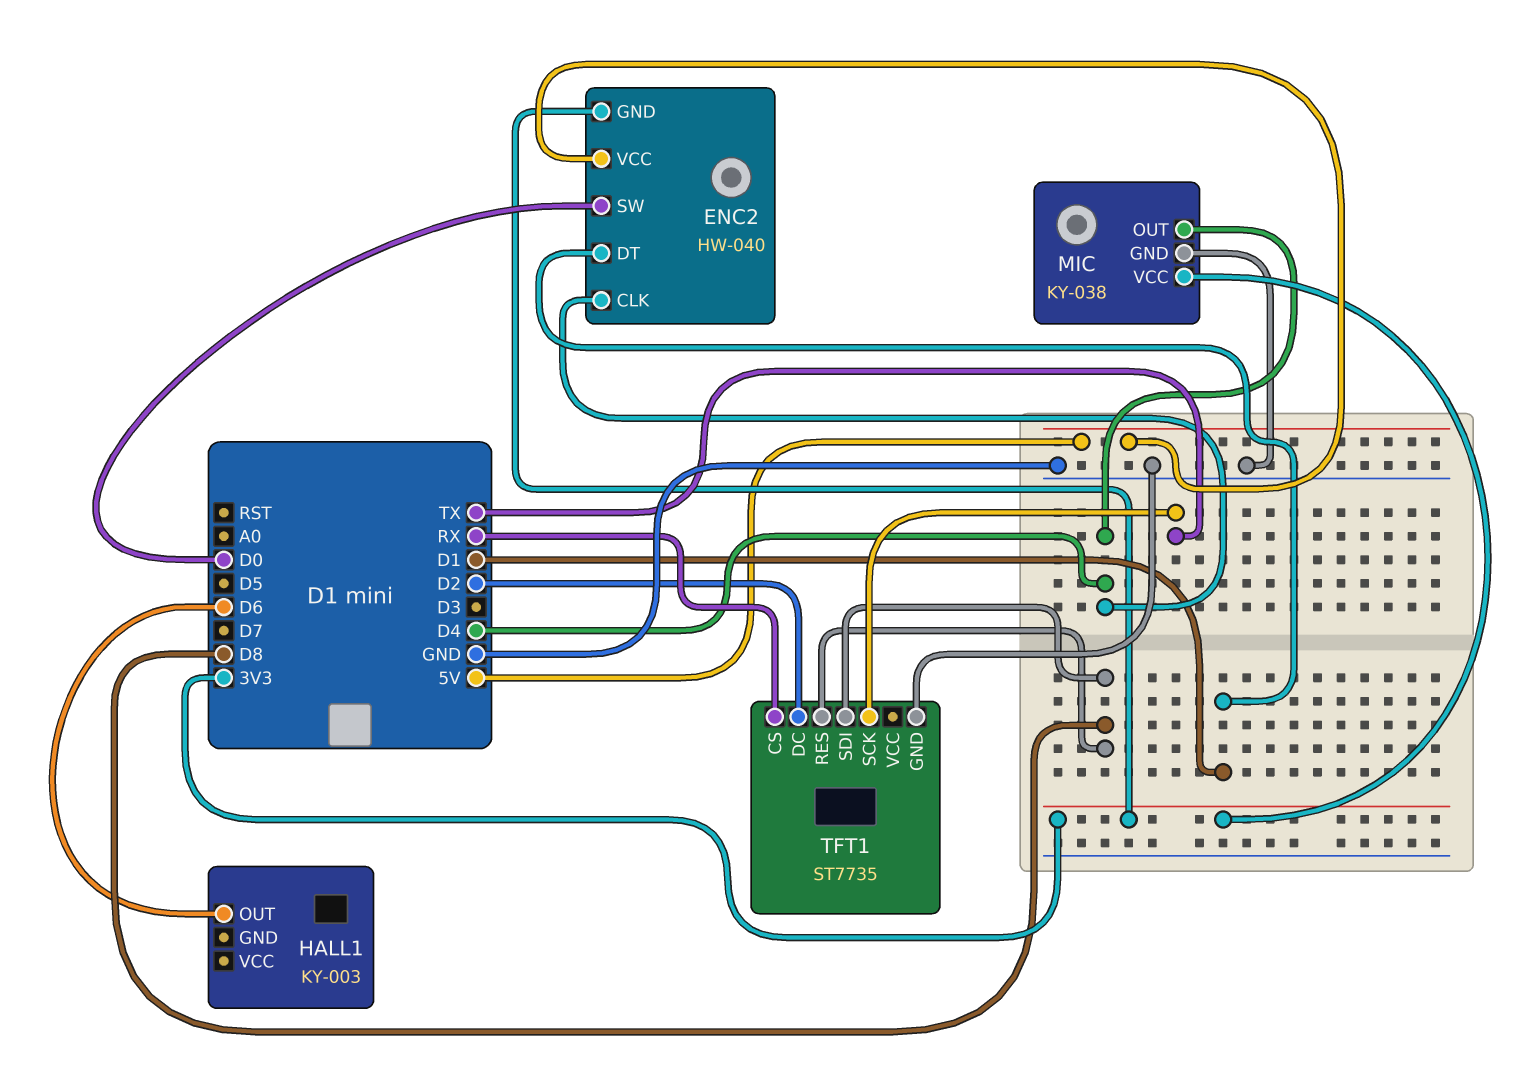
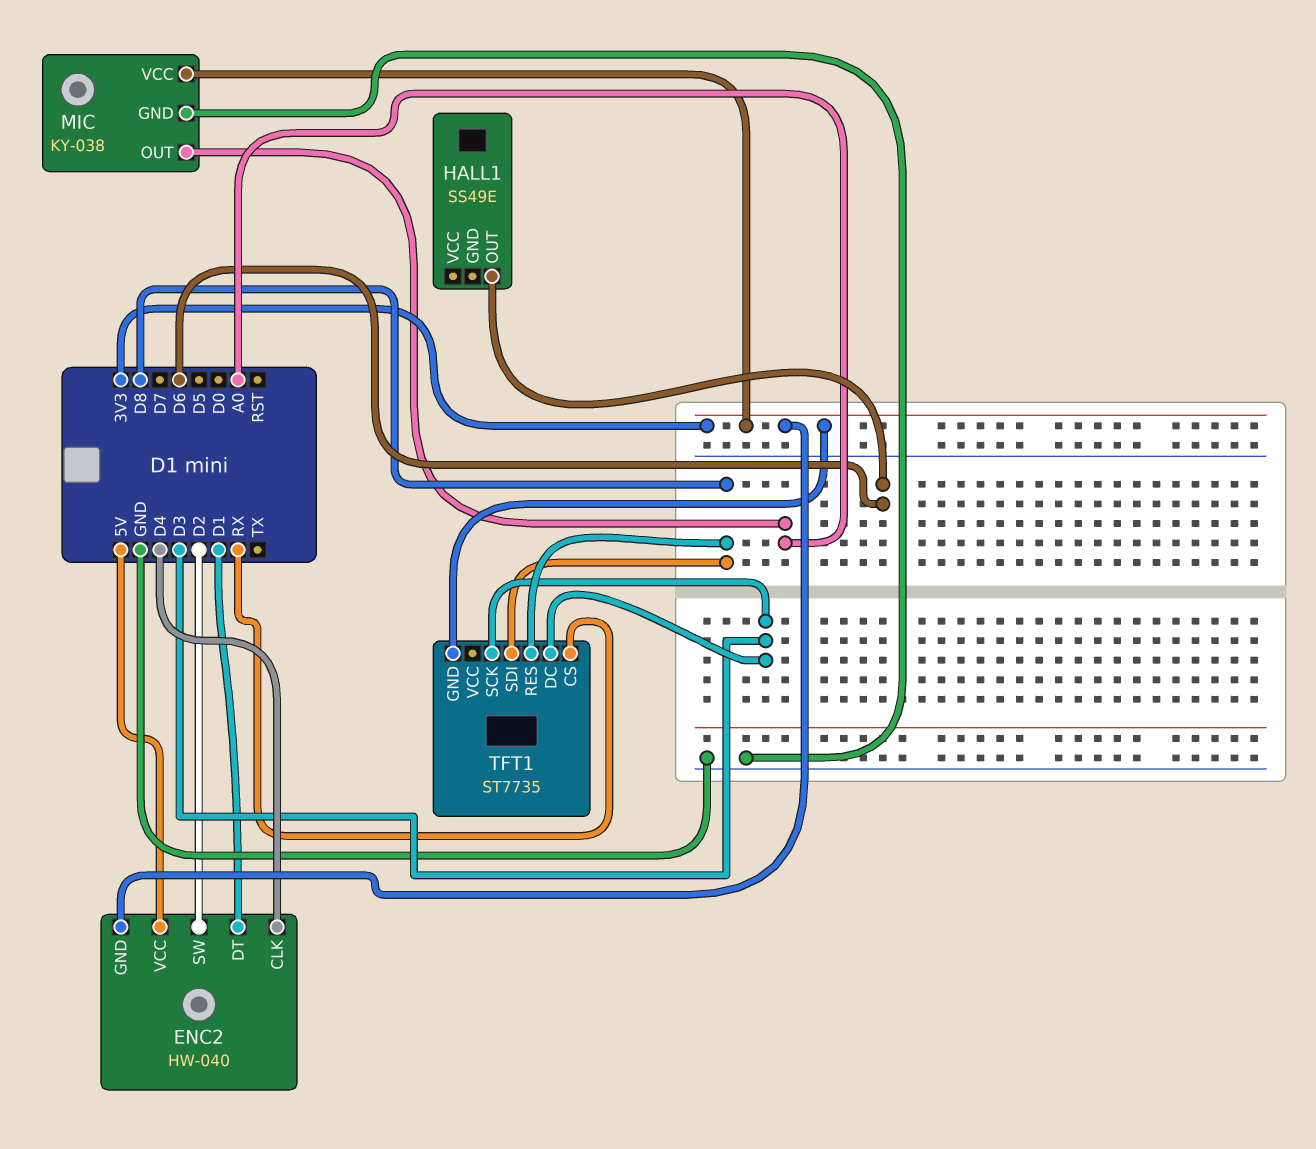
ENC2 pin SW: D0 -> D2
HALL1: KY-003 -> SS49E
MIC pin OUT: D4 -> A0
TFT1 pin DC: D2 -> D3
TFT1 pin GND: GND -> 3V3
TFT1 pin SCK: TX -> D3

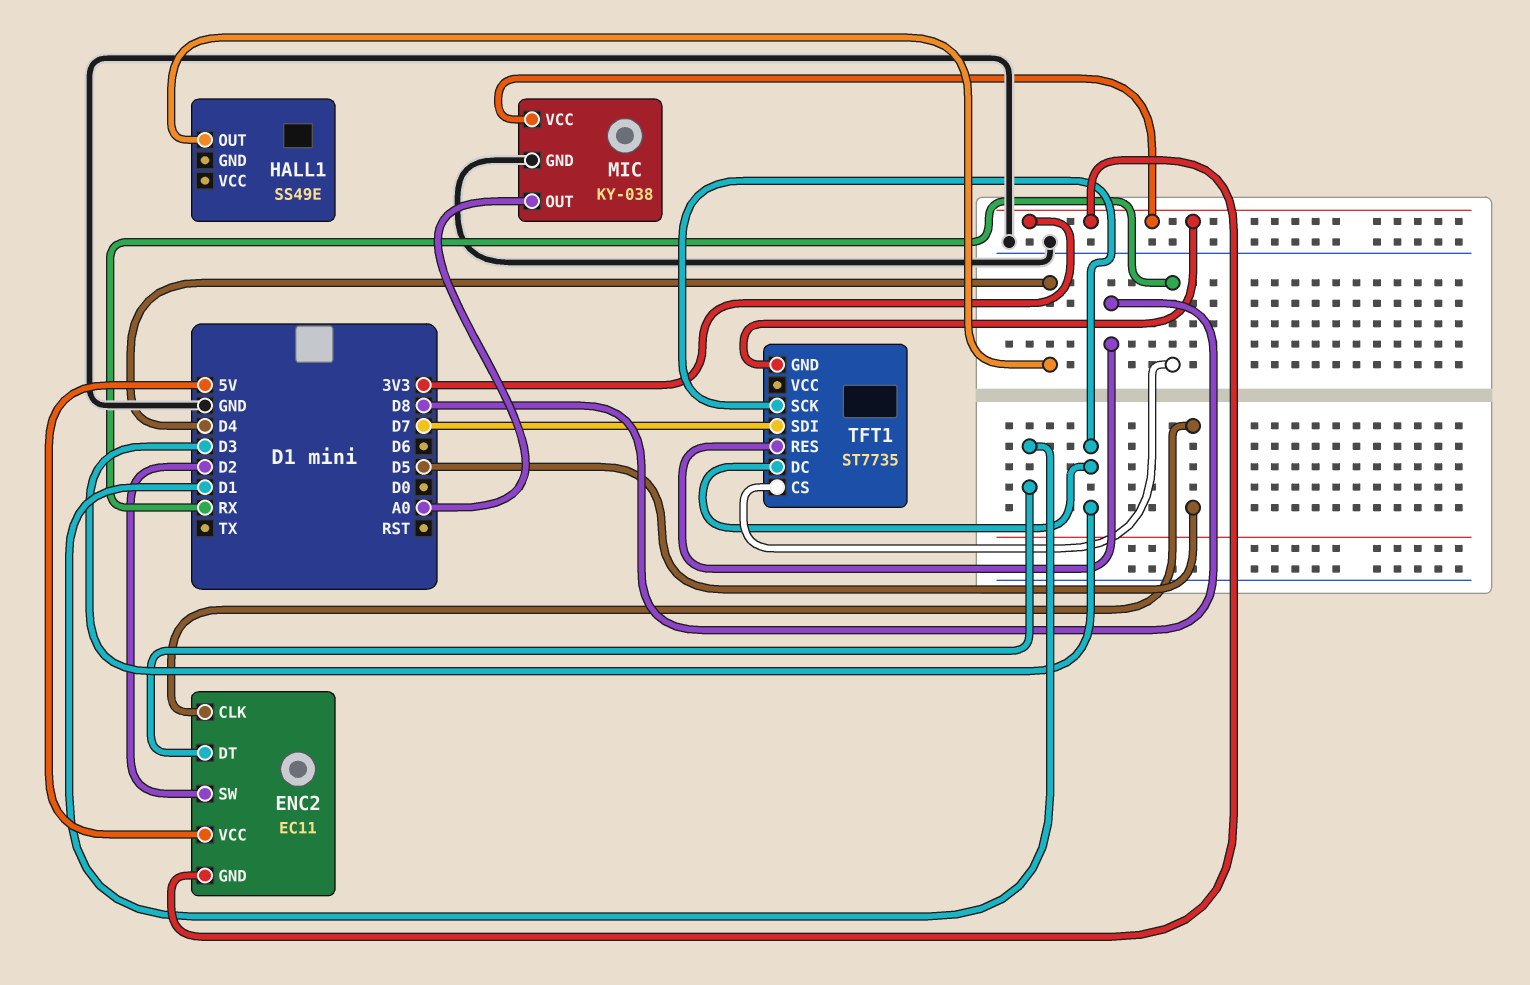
ENC2: HW-040 -> EC11
ENC2 pin CLK: D4 -> D5
HALL1 pin OUT: D6 -> D4
TFT1 pin SDI: D8 -> D7

